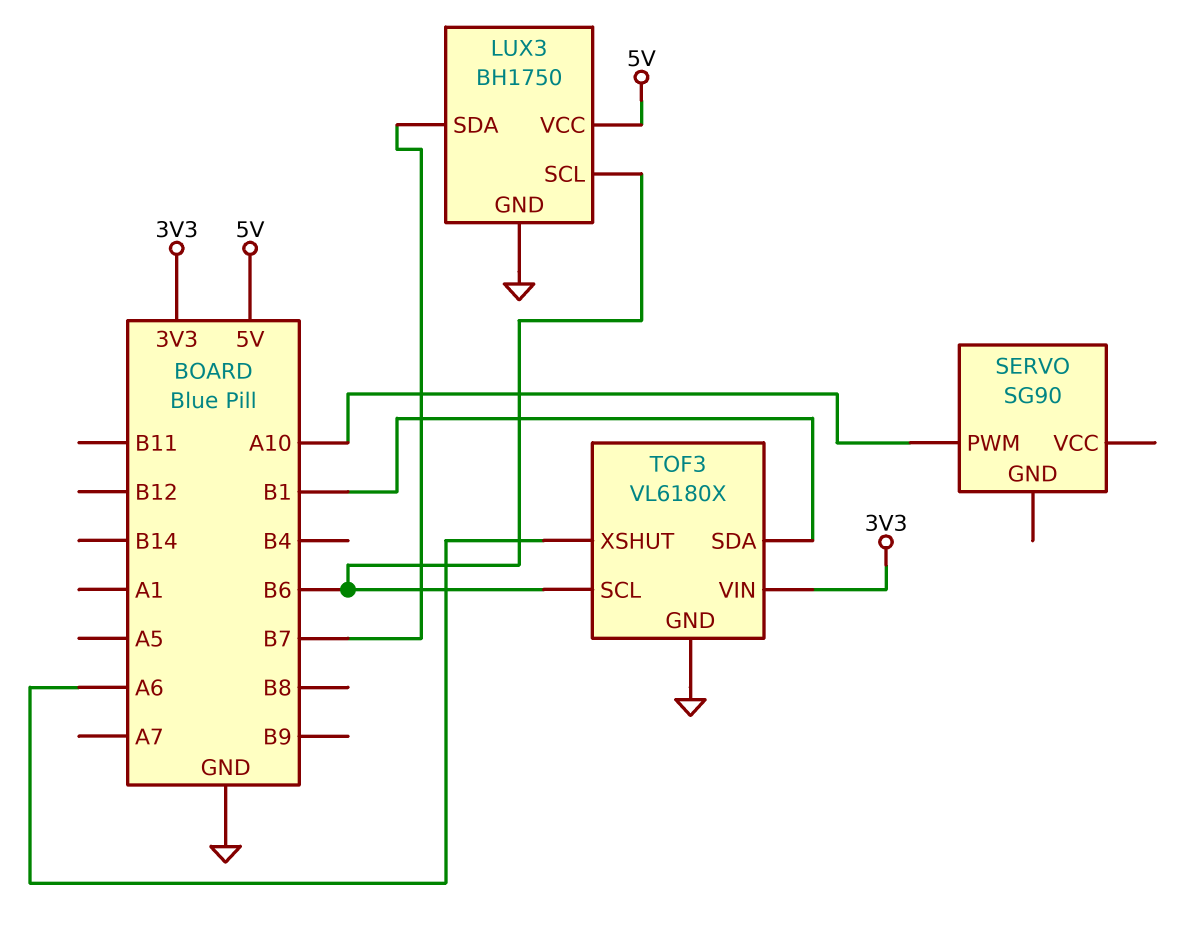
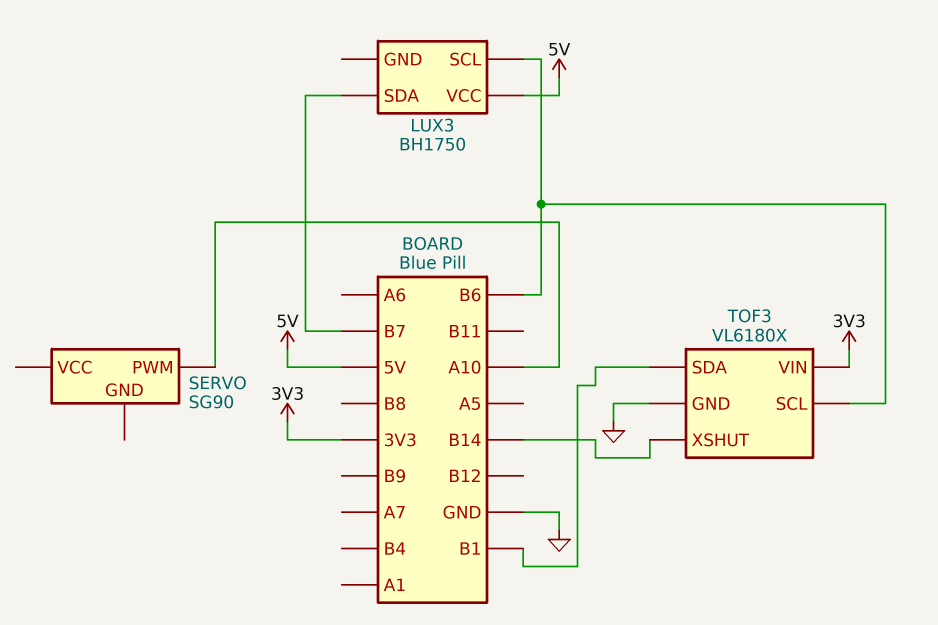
LUX3 pin GND: GND -> none
TOF3 pin XSHUT: A6 -> B14

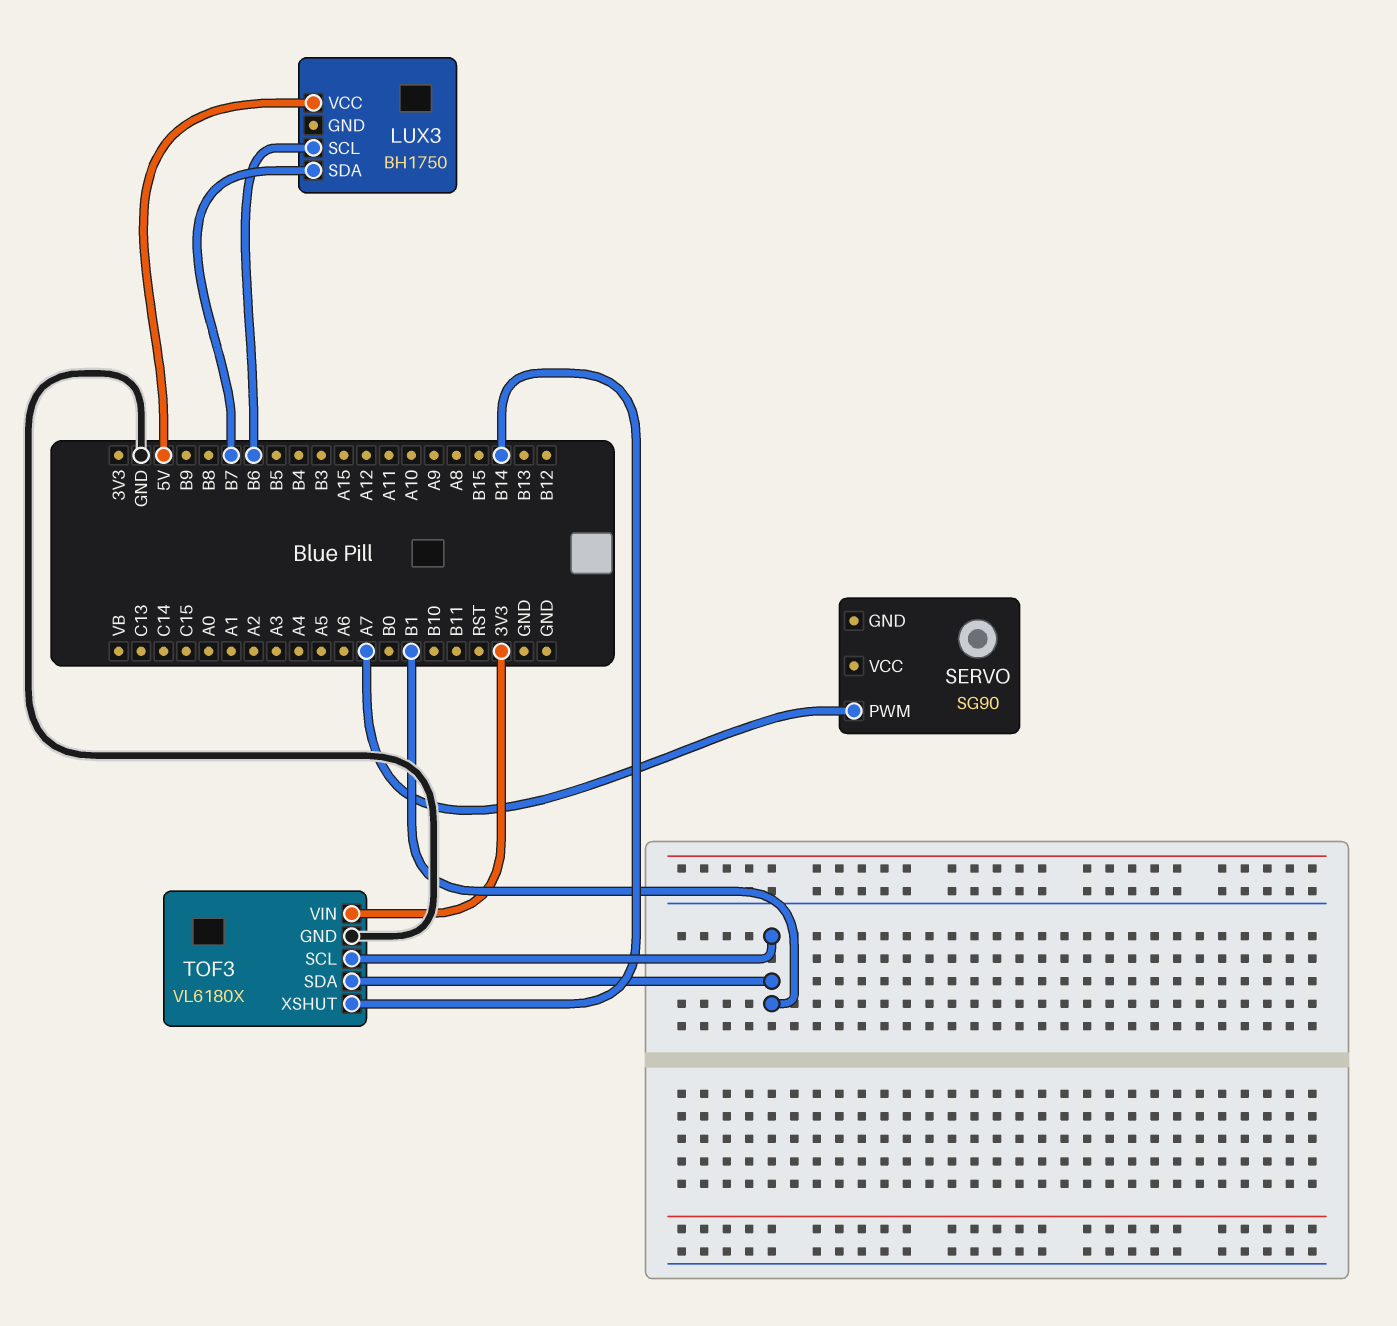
SERVO pin PWM: A10 -> A7
TOF3 pin SCL: B6 -> B1

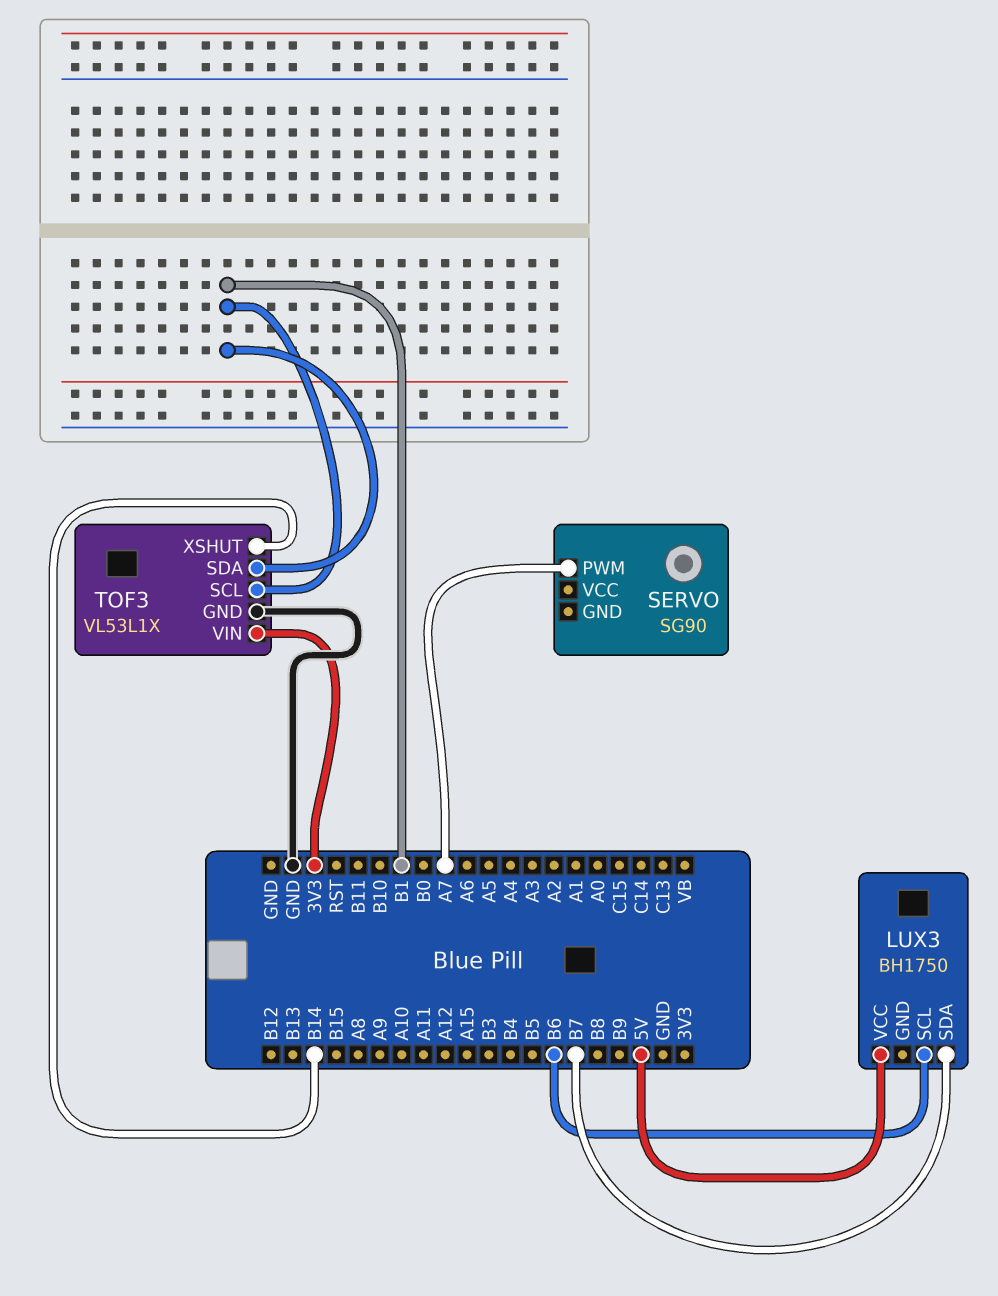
TOF3: VL6180X -> VL53L1X

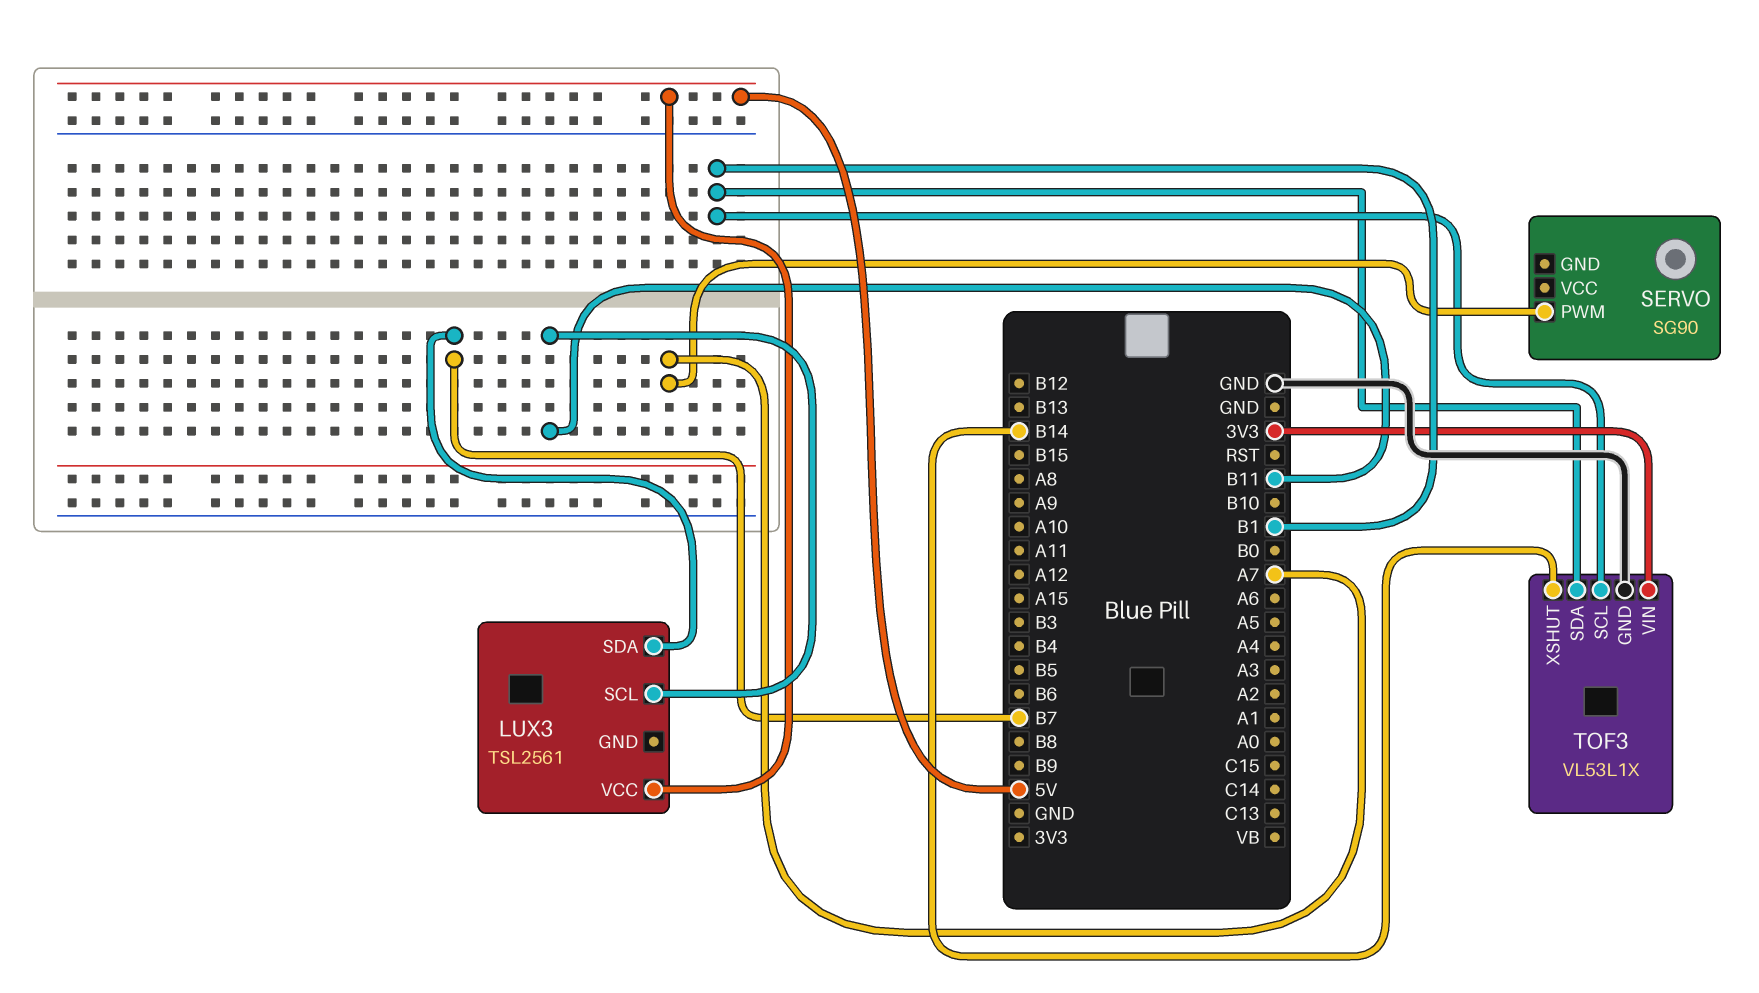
LUX3: BH1750 -> TSL2561
LUX3 pin SCL: B6 -> B11

